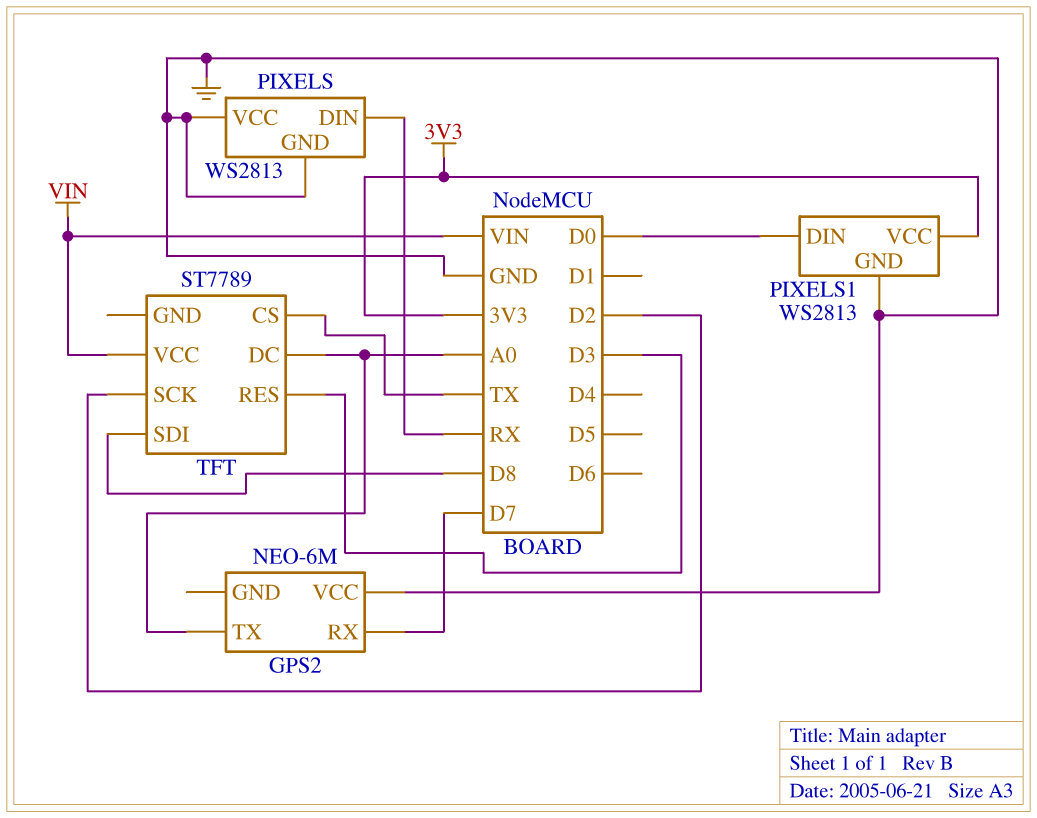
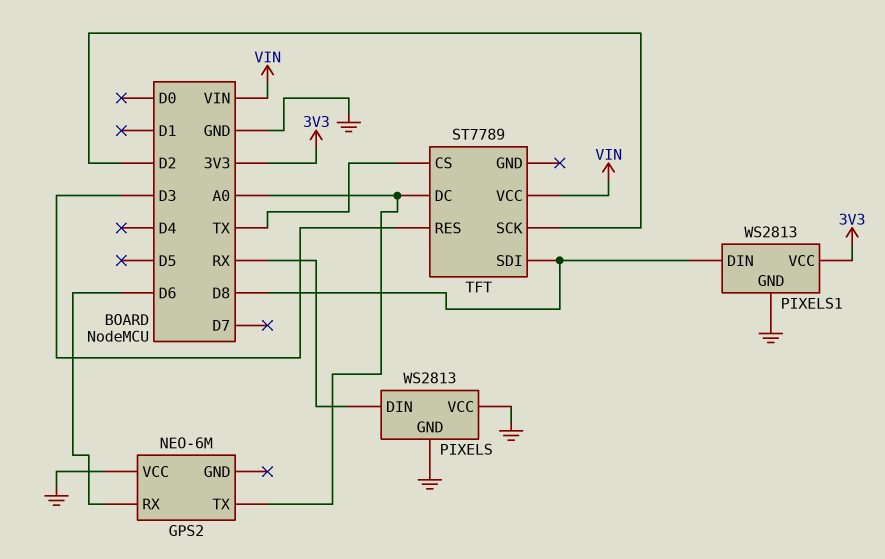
GPS2 pin RX: D7 -> D6
PIXELS1 pin DIN: D0 -> D8

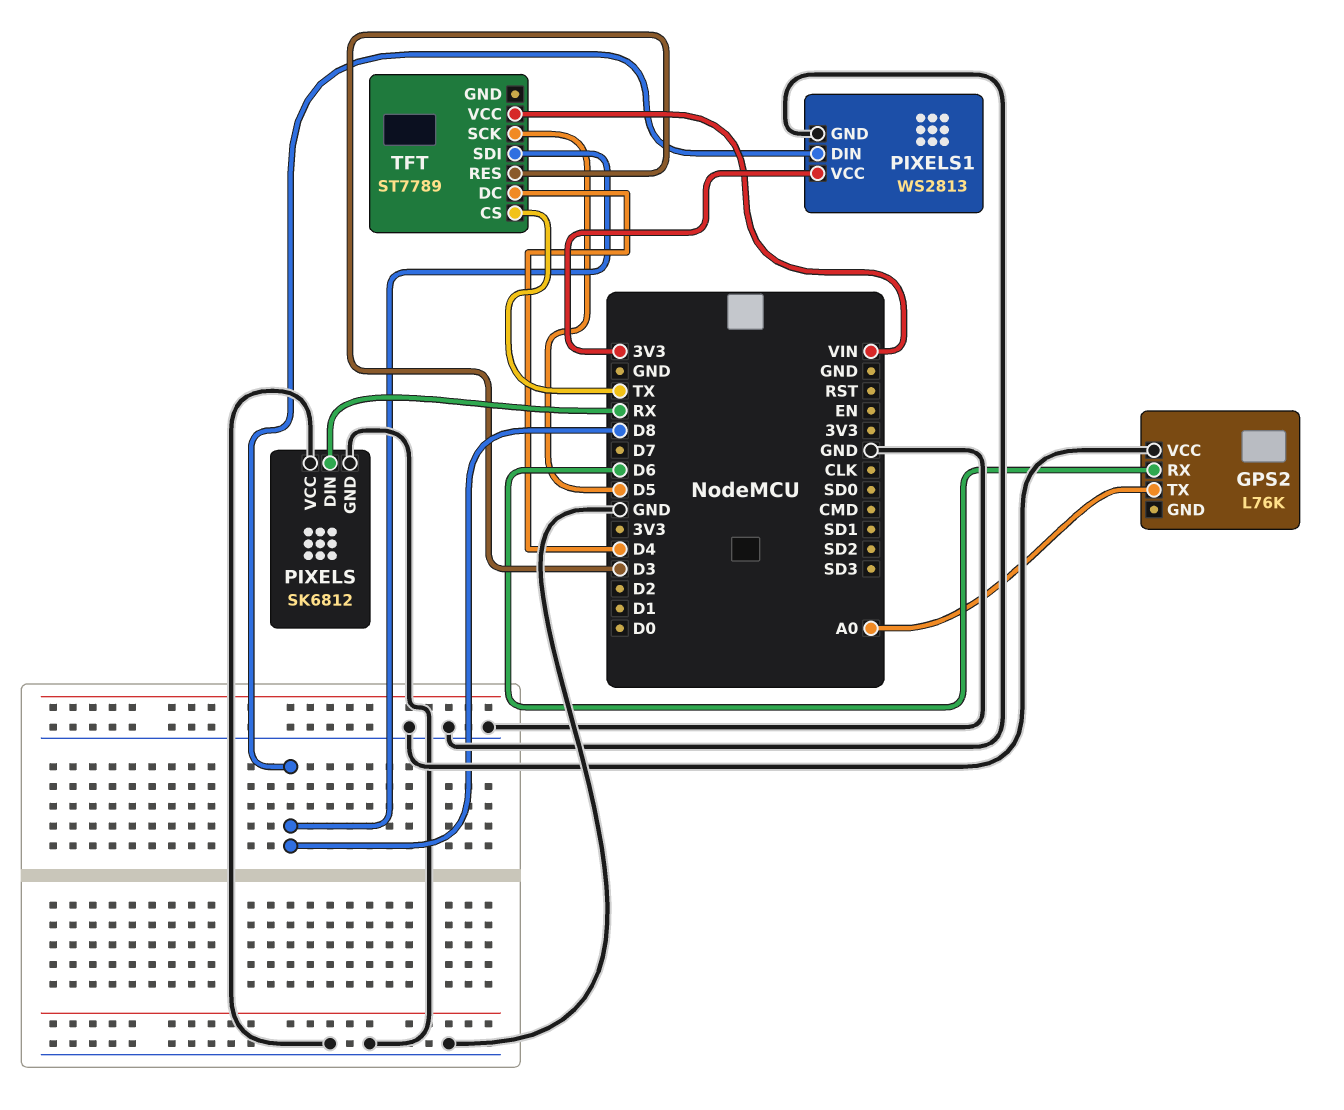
GPS2: NEO-6M -> L76K
PIXELS: WS2813 -> SK6812
TFT pin DC: A0 -> D4
TFT pin SCK: D2 -> D5

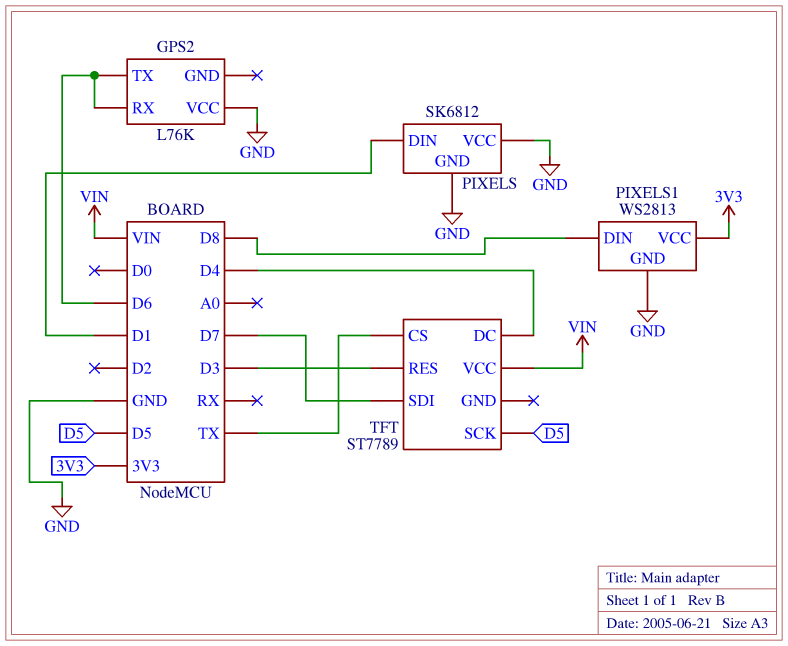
GPS2 pin TX: A0 -> D6
PIXELS pin DIN: RX -> D1
TFT pin SDI: D8 -> D7

